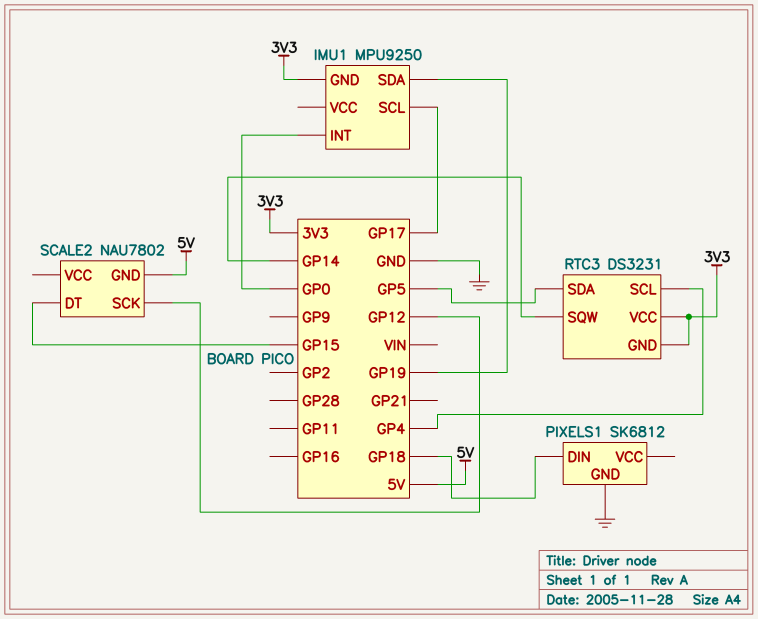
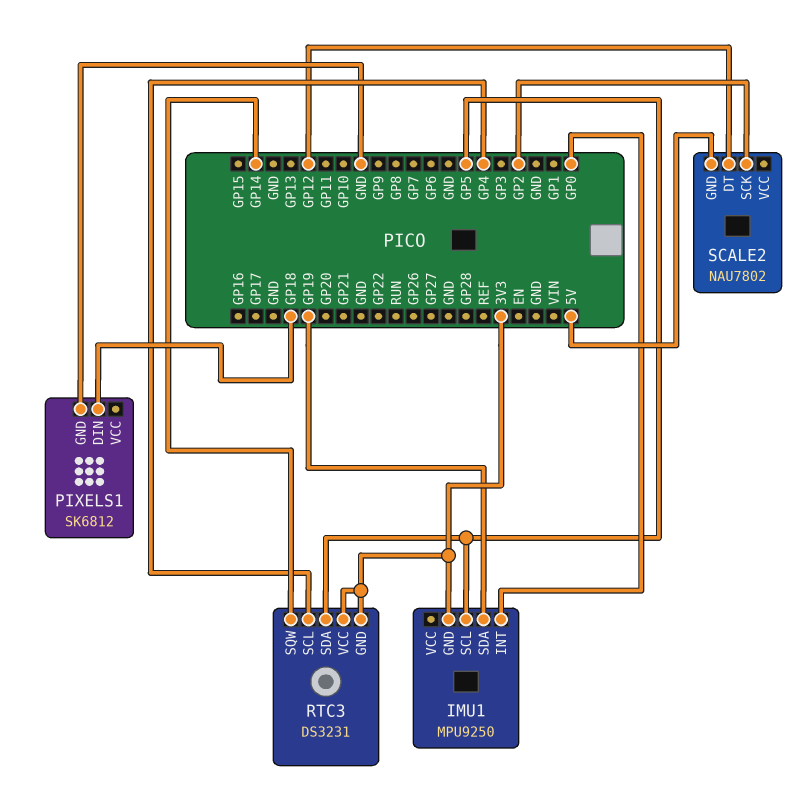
IMU1 pin SCL: GP17 -> GP5
SCALE2 pin DT: GP15 -> GP12
SCALE2 pin SCK: GP12 -> GP2

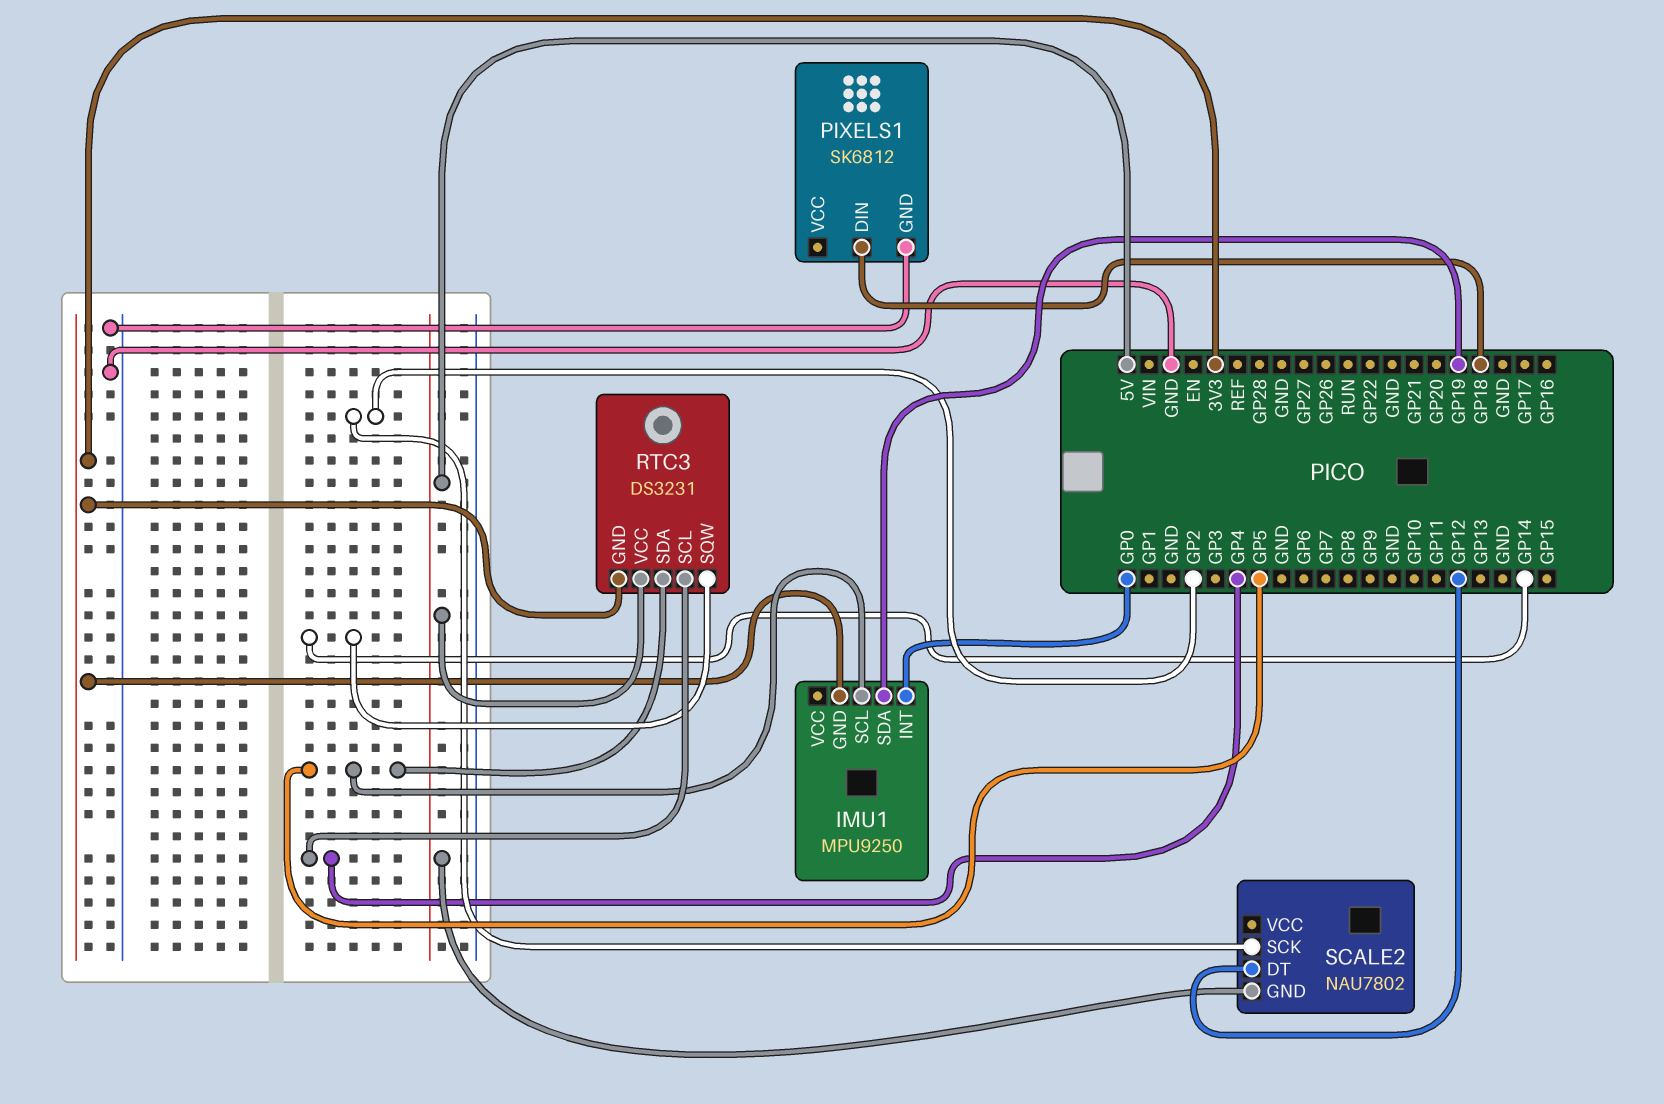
RTC3 pin VCC: 3V3 -> 5V

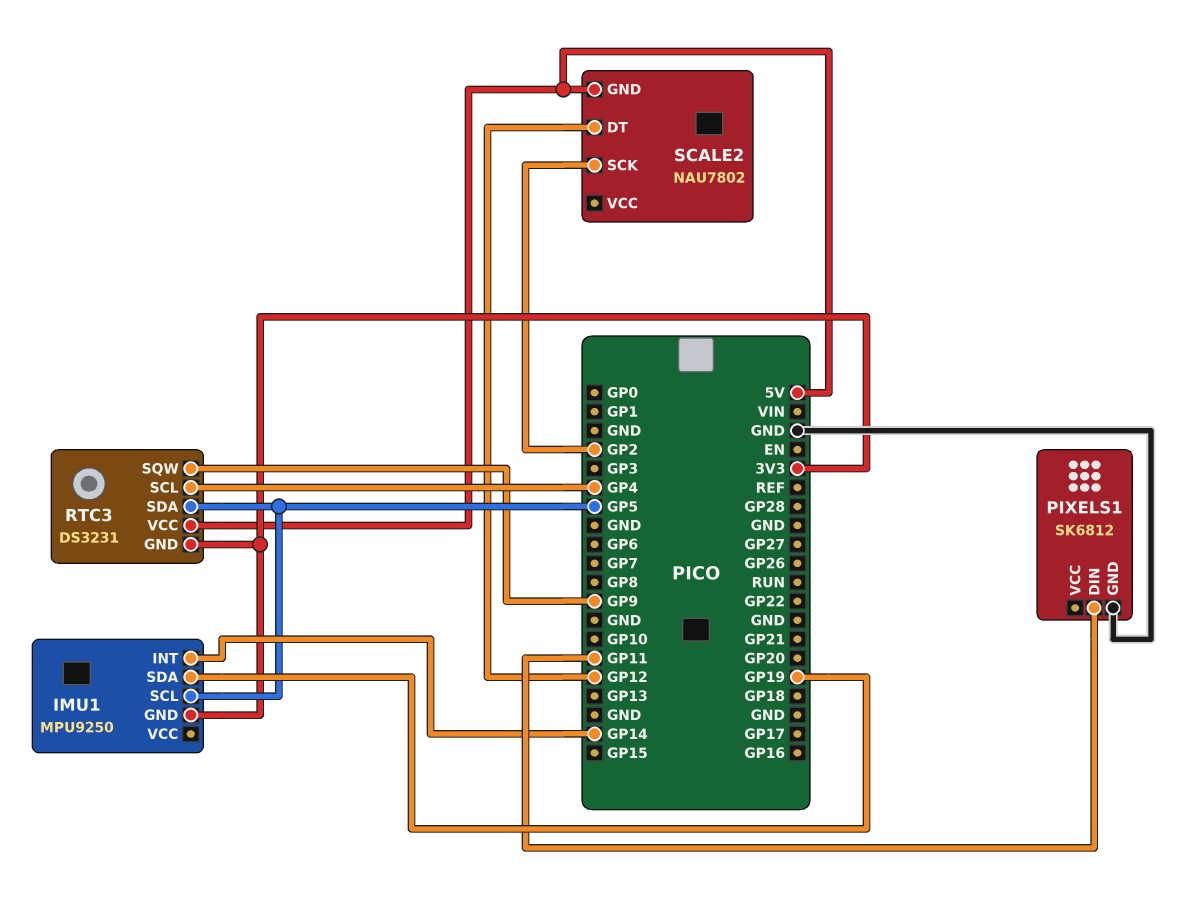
IMU1 pin INT: GP0 -> GP14
PIXELS1 pin DIN: GP18 -> GP11
RTC3 pin SQW: GP14 -> GP9

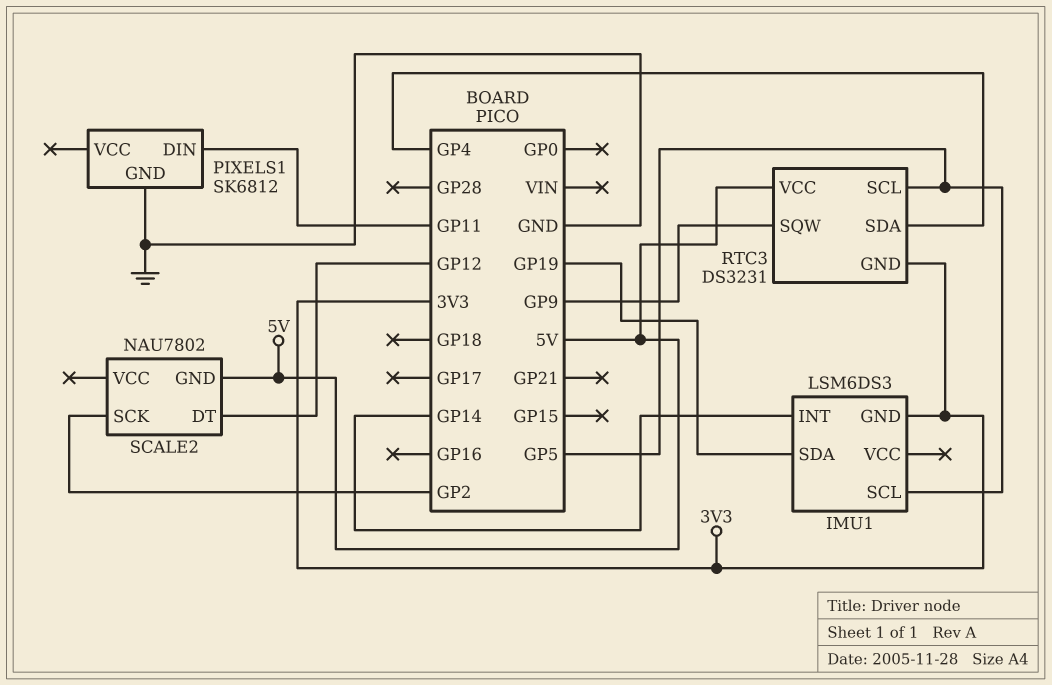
IMU1: MPU9250 -> LSM6DS3
RTC3 pin SCL: GP4 -> GP5
RTC3 pin SDA: GP5 -> GP4

